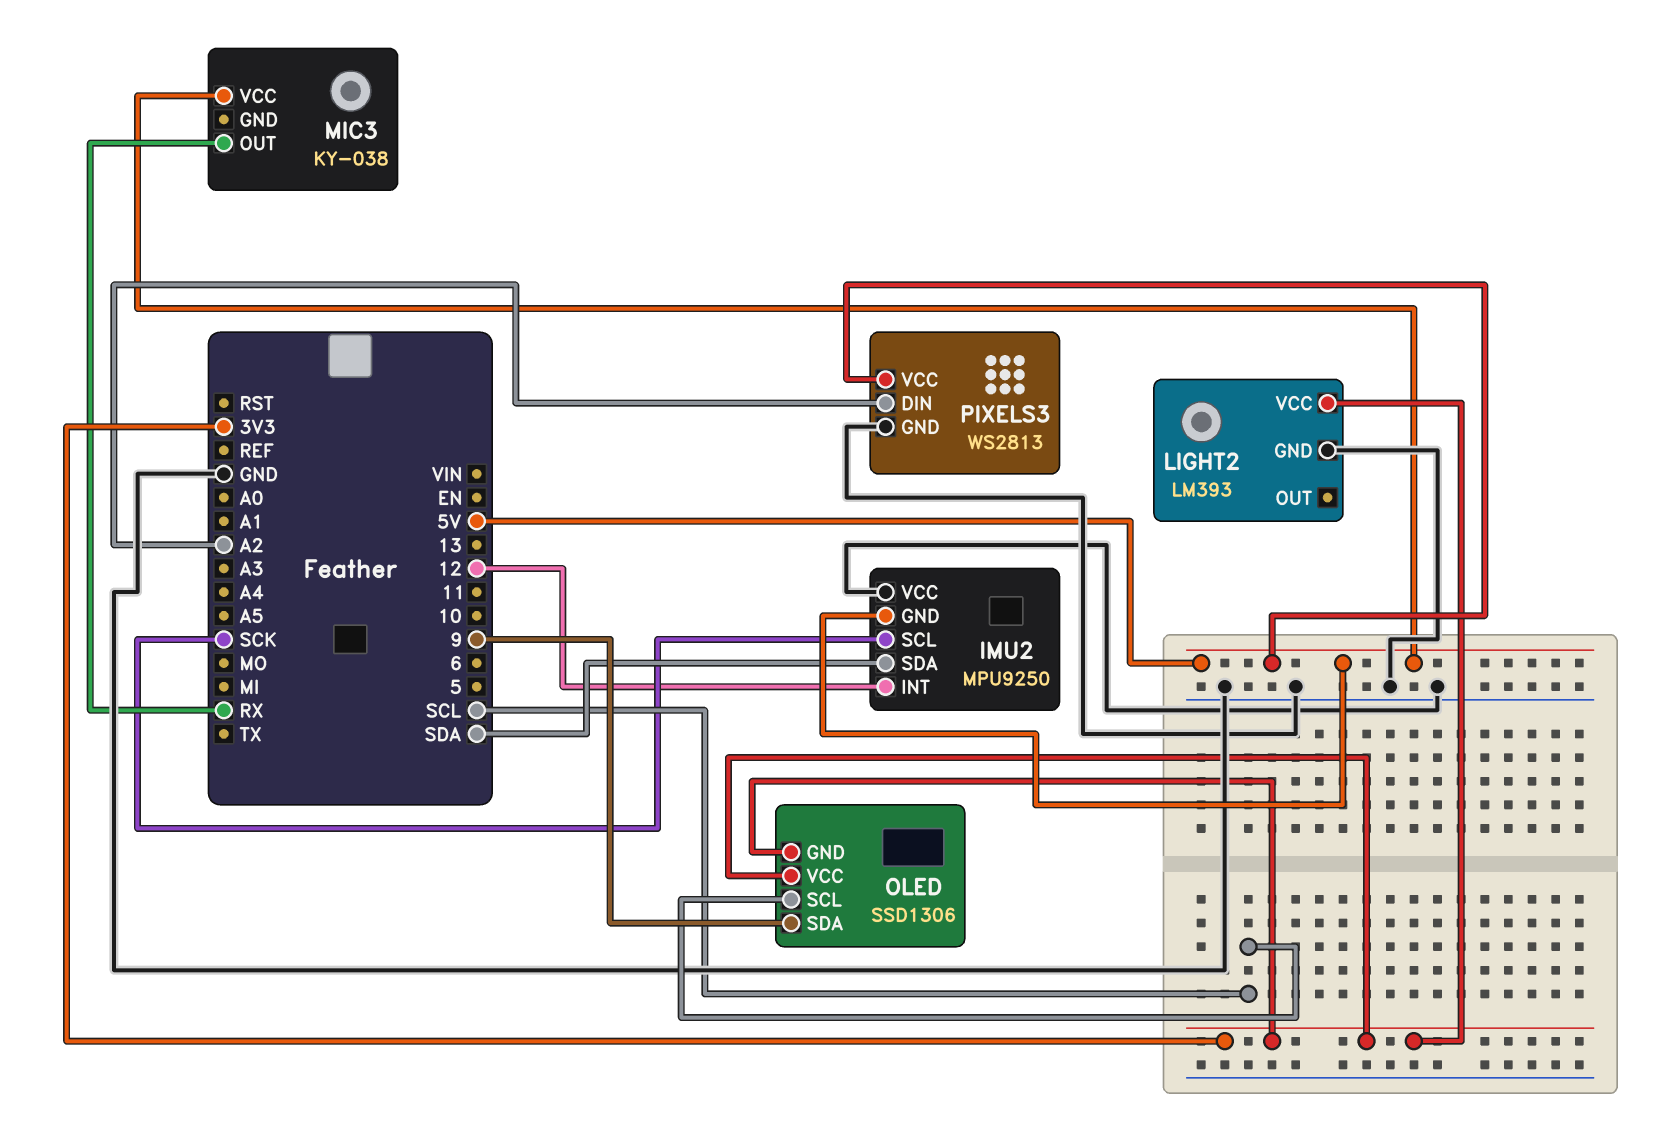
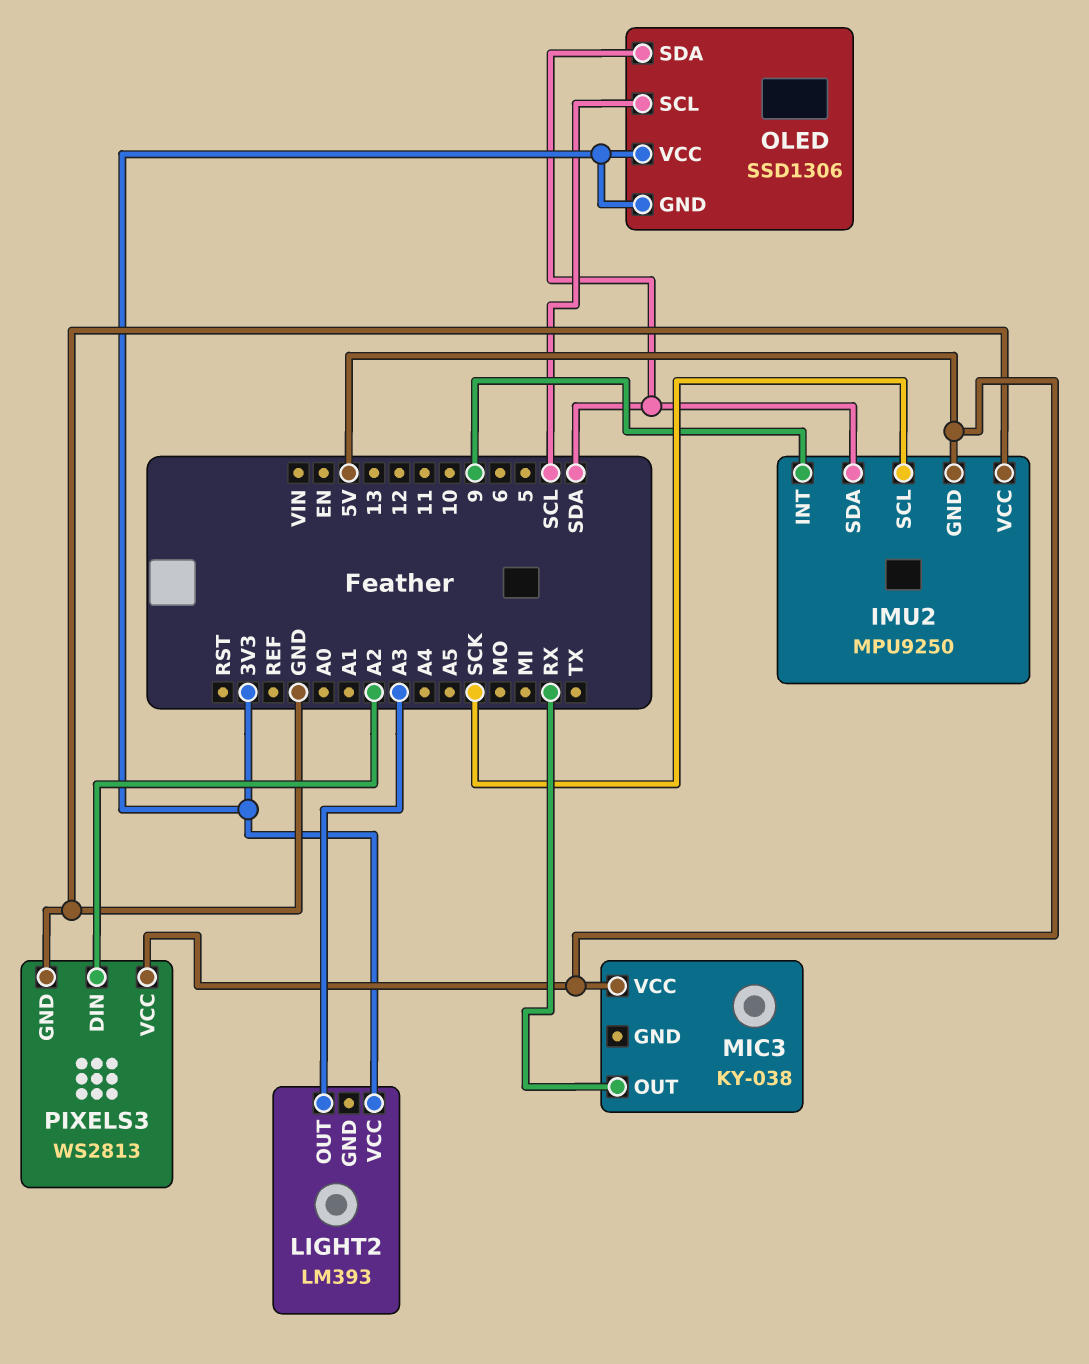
IMU2 pin INT: 12 -> 9
LIGHT2 pin GND: GND -> none
LIGHT2 pin OUT: none -> A3
OLED pin SDA: 9 -> SDA

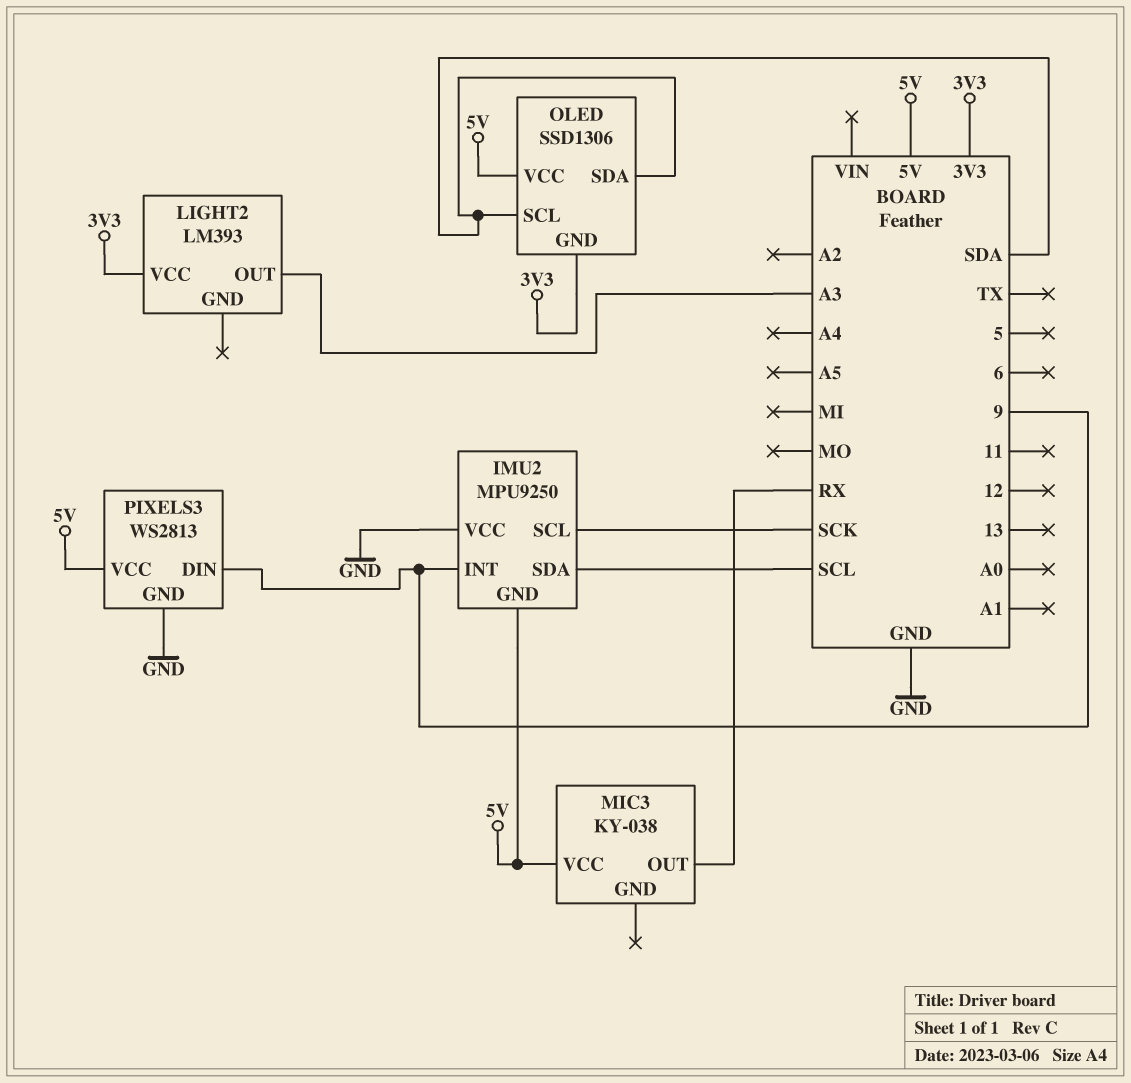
IMU2 pin SDA: SDA -> SCL
OLED pin SCL: SCL -> SDA
OLED pin VCC: 3V3 -> 5V
PIXELS3 pin DIN: A2 -> 9

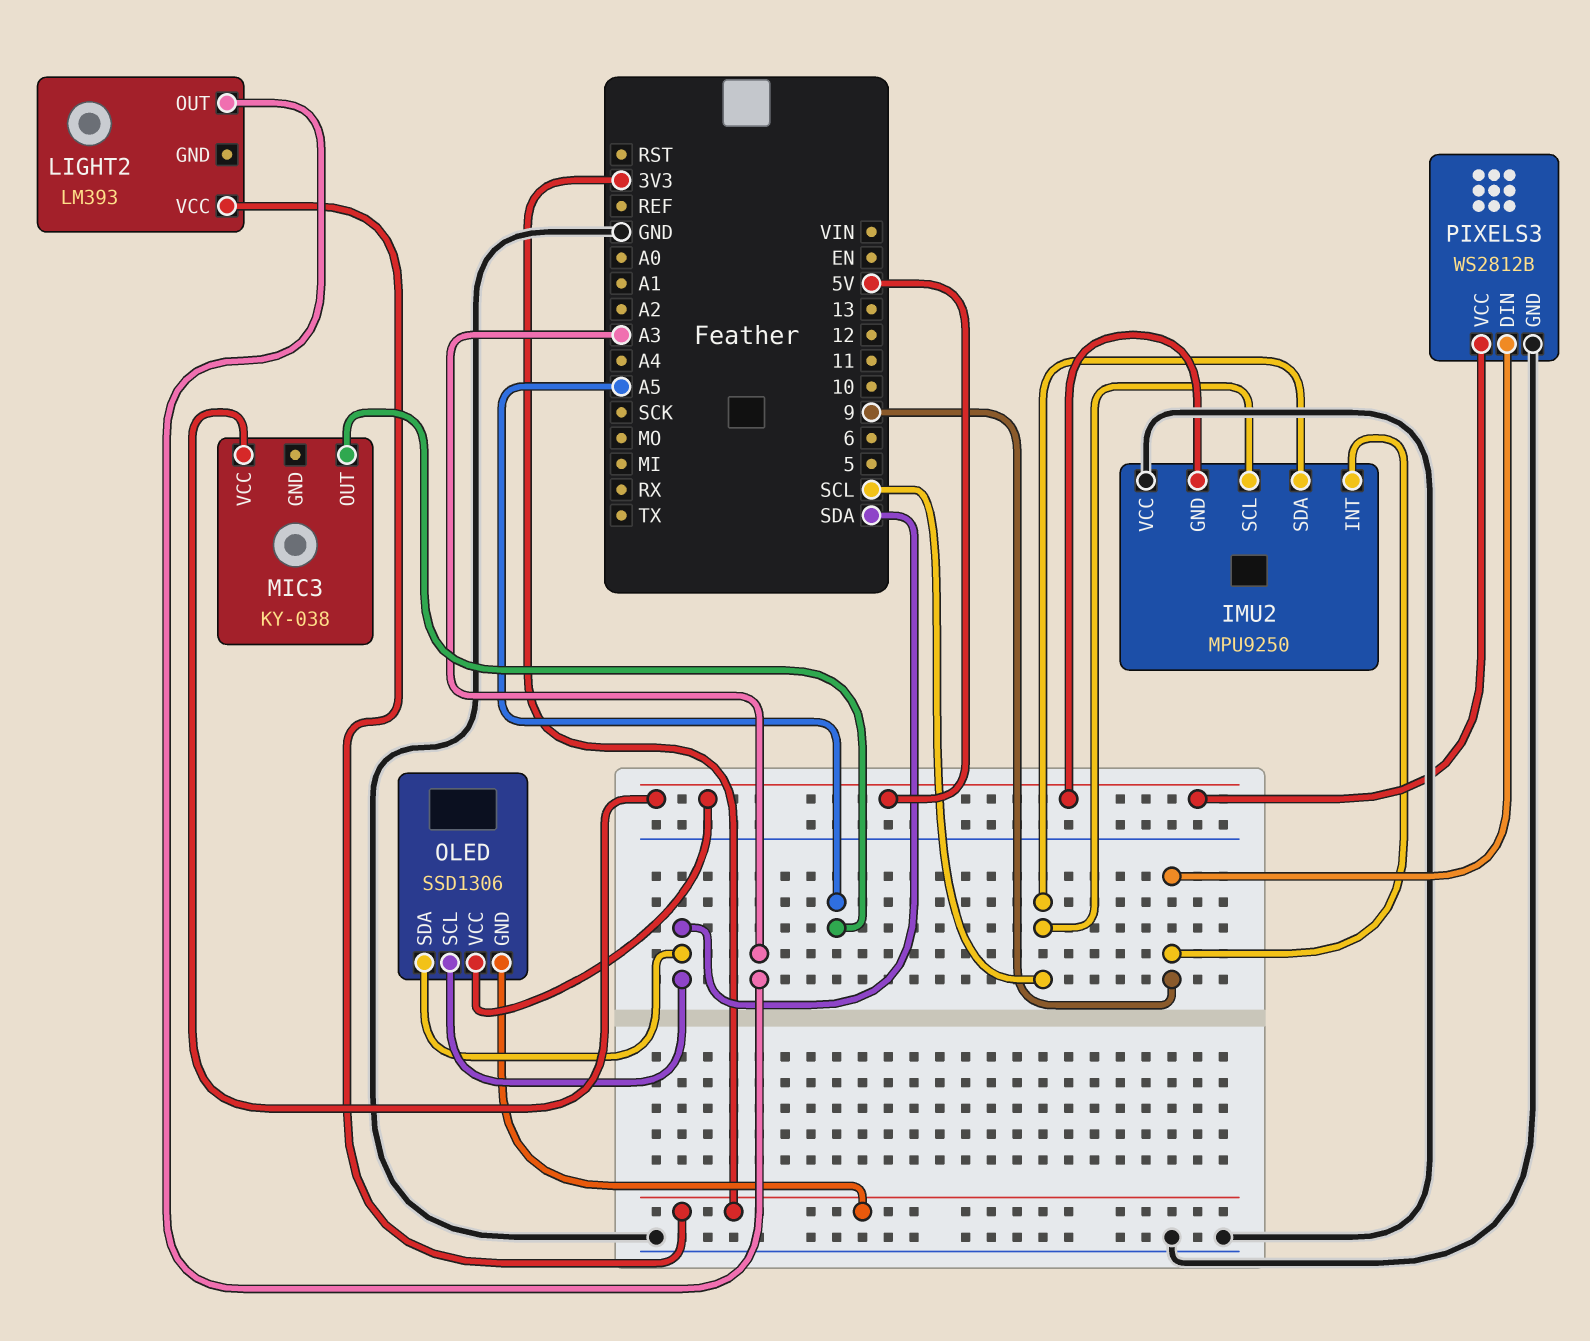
IMU2 pin SCL: SCK -> SCL
MIC3 pin OUT: RX -> A5
PIXELS3: WS2813 -> WS2812B

